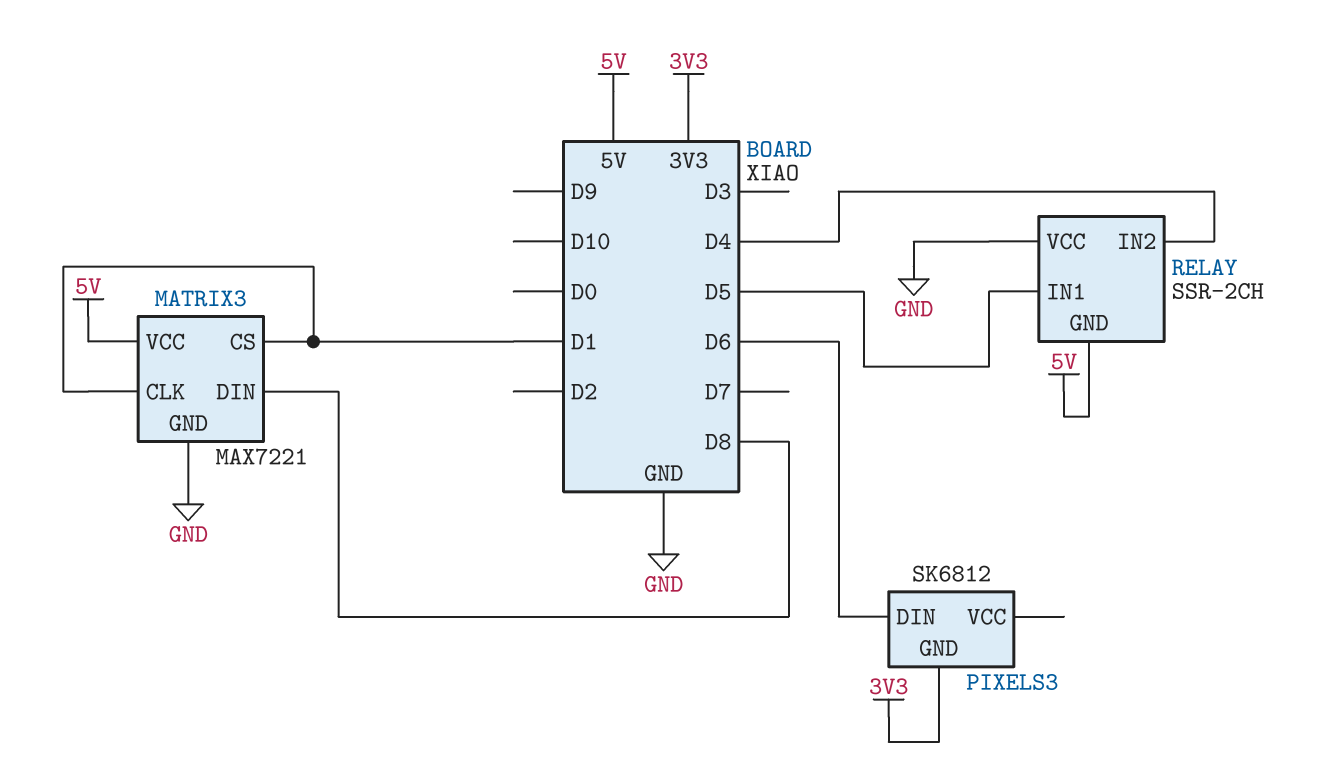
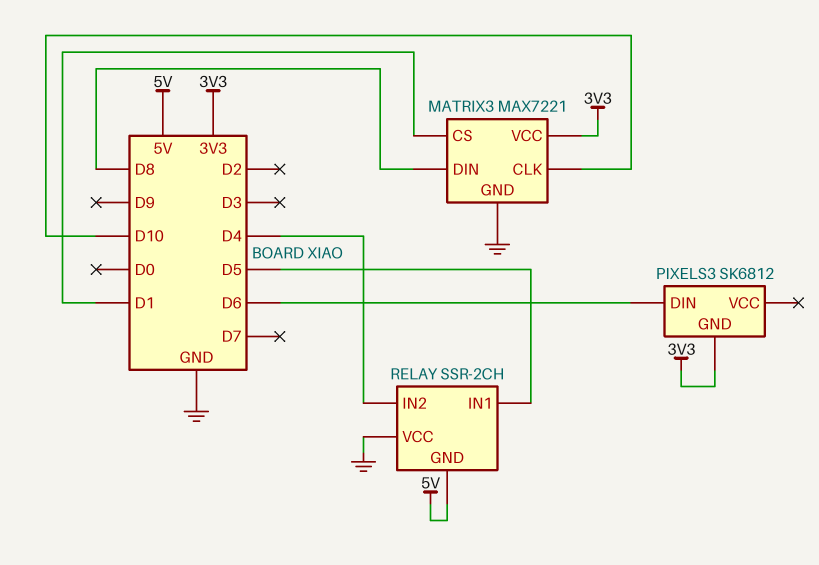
MATRIX3 pin CLK: D1 -> D10
MATRIX3 pin VCC: 5V -> 3V3

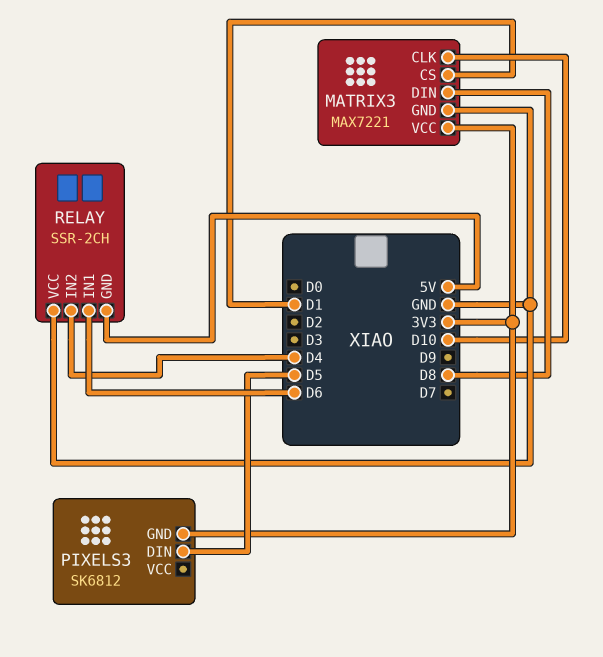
PIXELS3 pin DIN: D6 -> D5
RELAY pin IN1: D5 -> D6

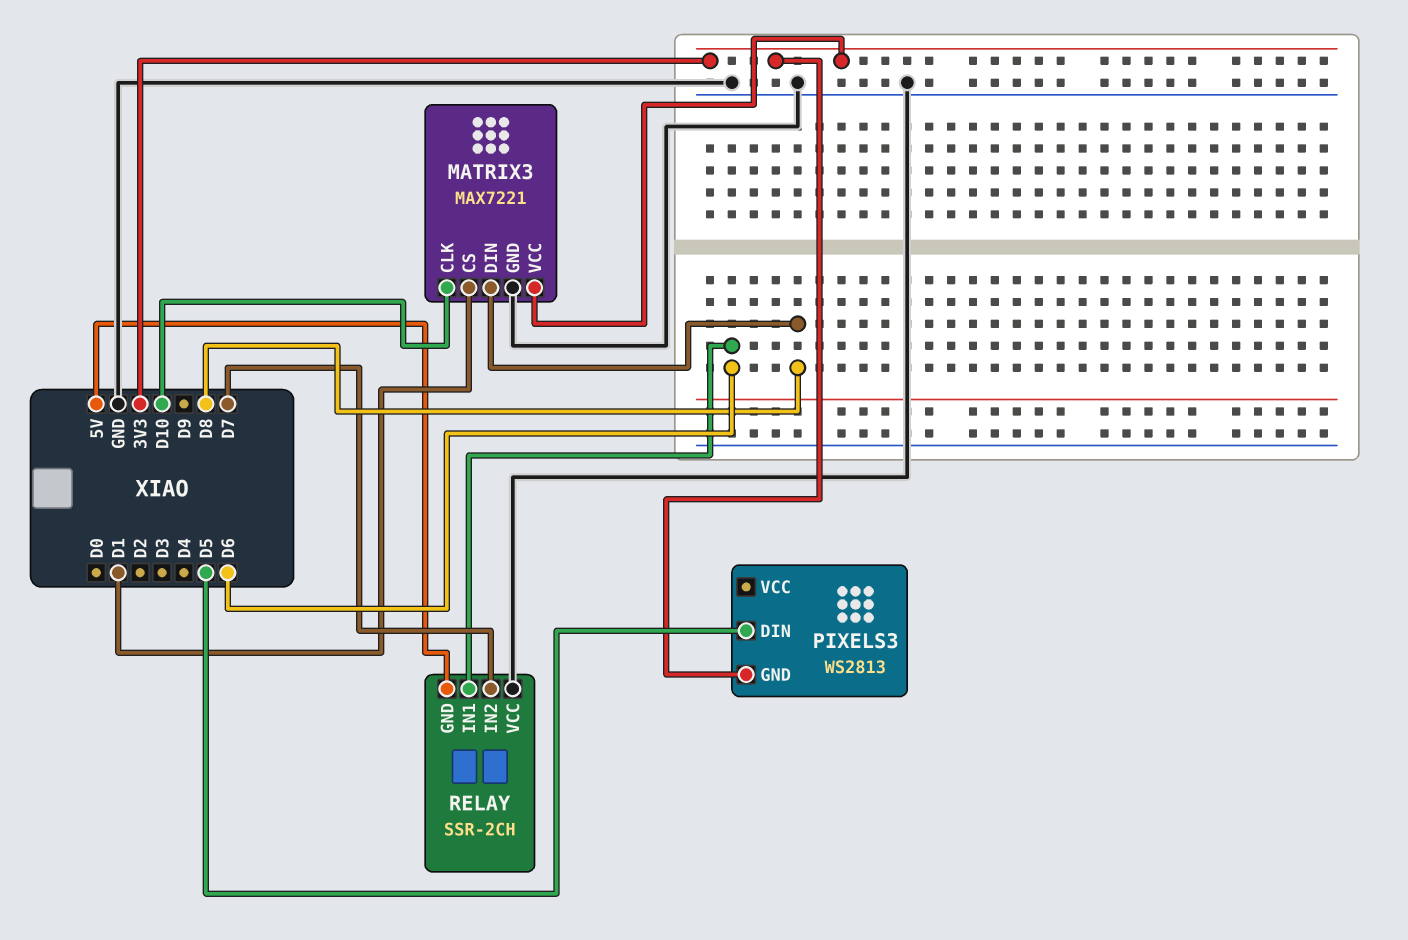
PIXELS3: SK6812 -> WS2813
RELAY pin IN2: D4 -> D7

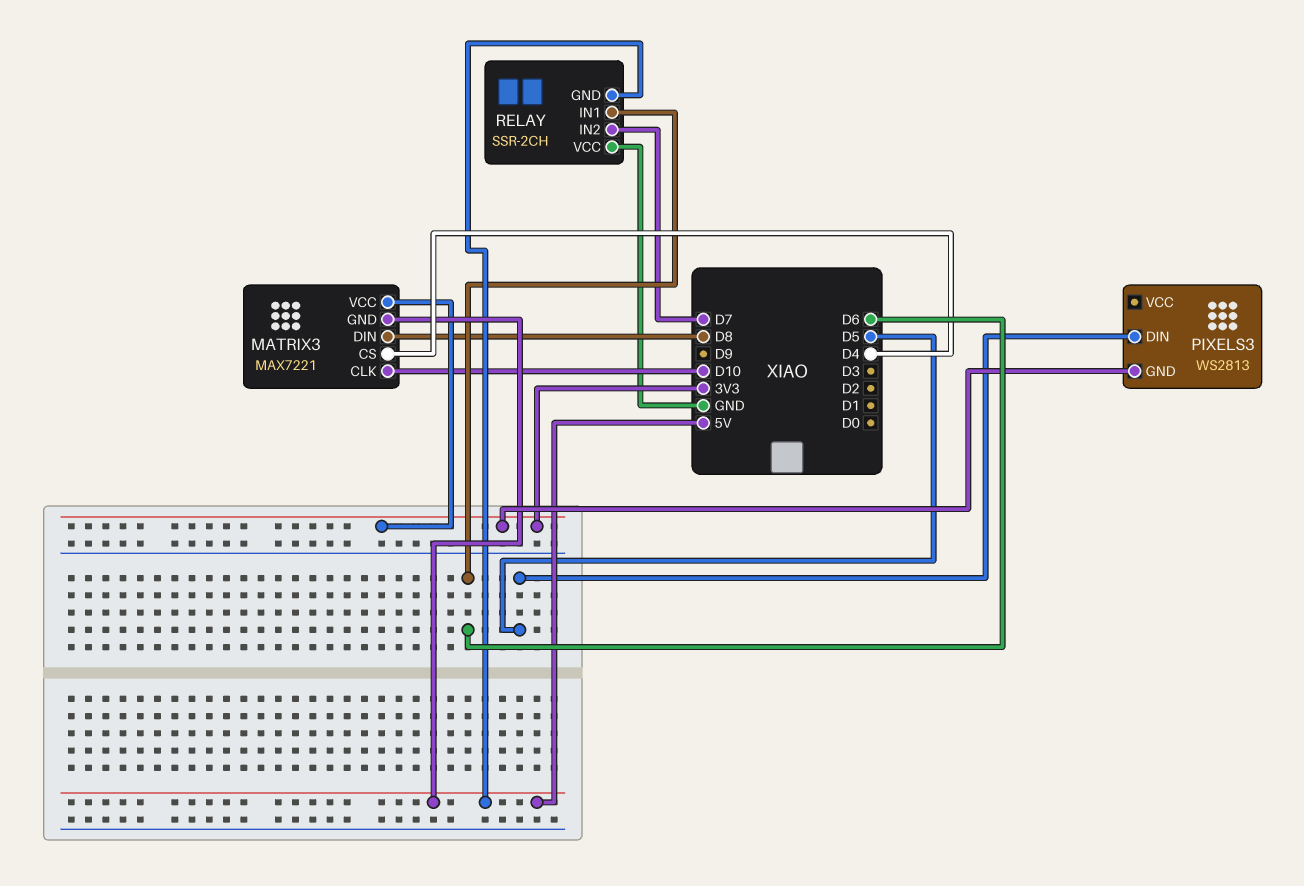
MATRIX3 pin CS: D1 -> D4
MATRIX3 pin GND: GND -> 5V

